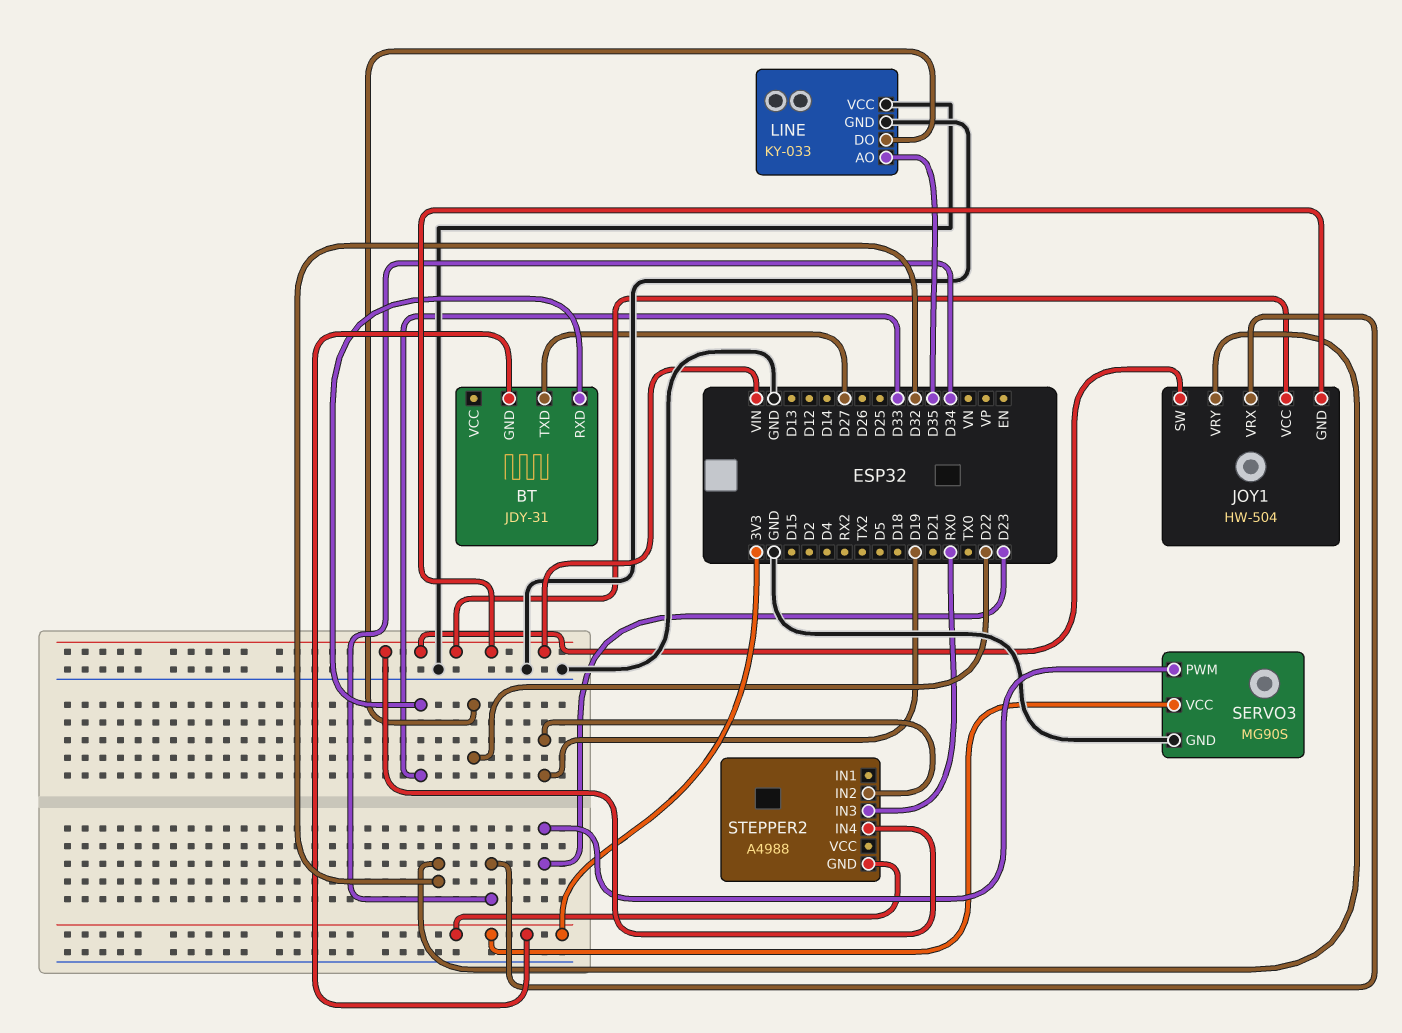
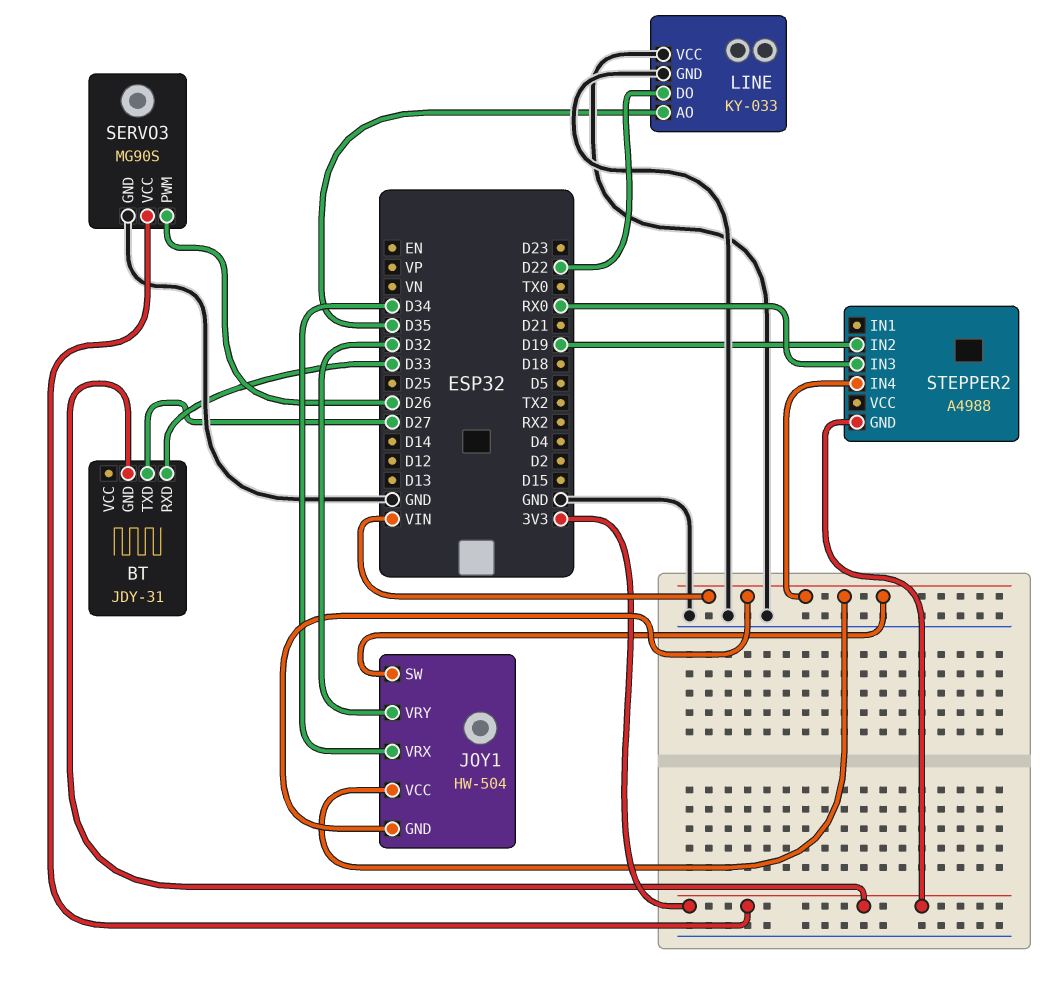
SERVO3 pin PWM: D23 -> D26

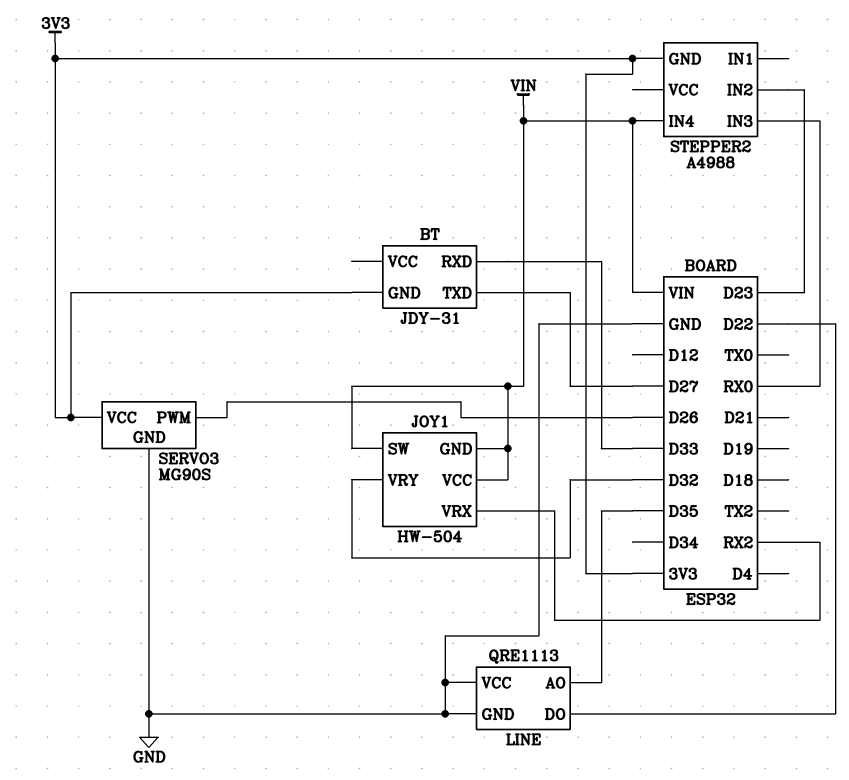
JOY1 pin VRX: D34 -> RX2
LINE: KY-033 -> QRE1113
STEPPER2 pin IN2: D19 -> D23

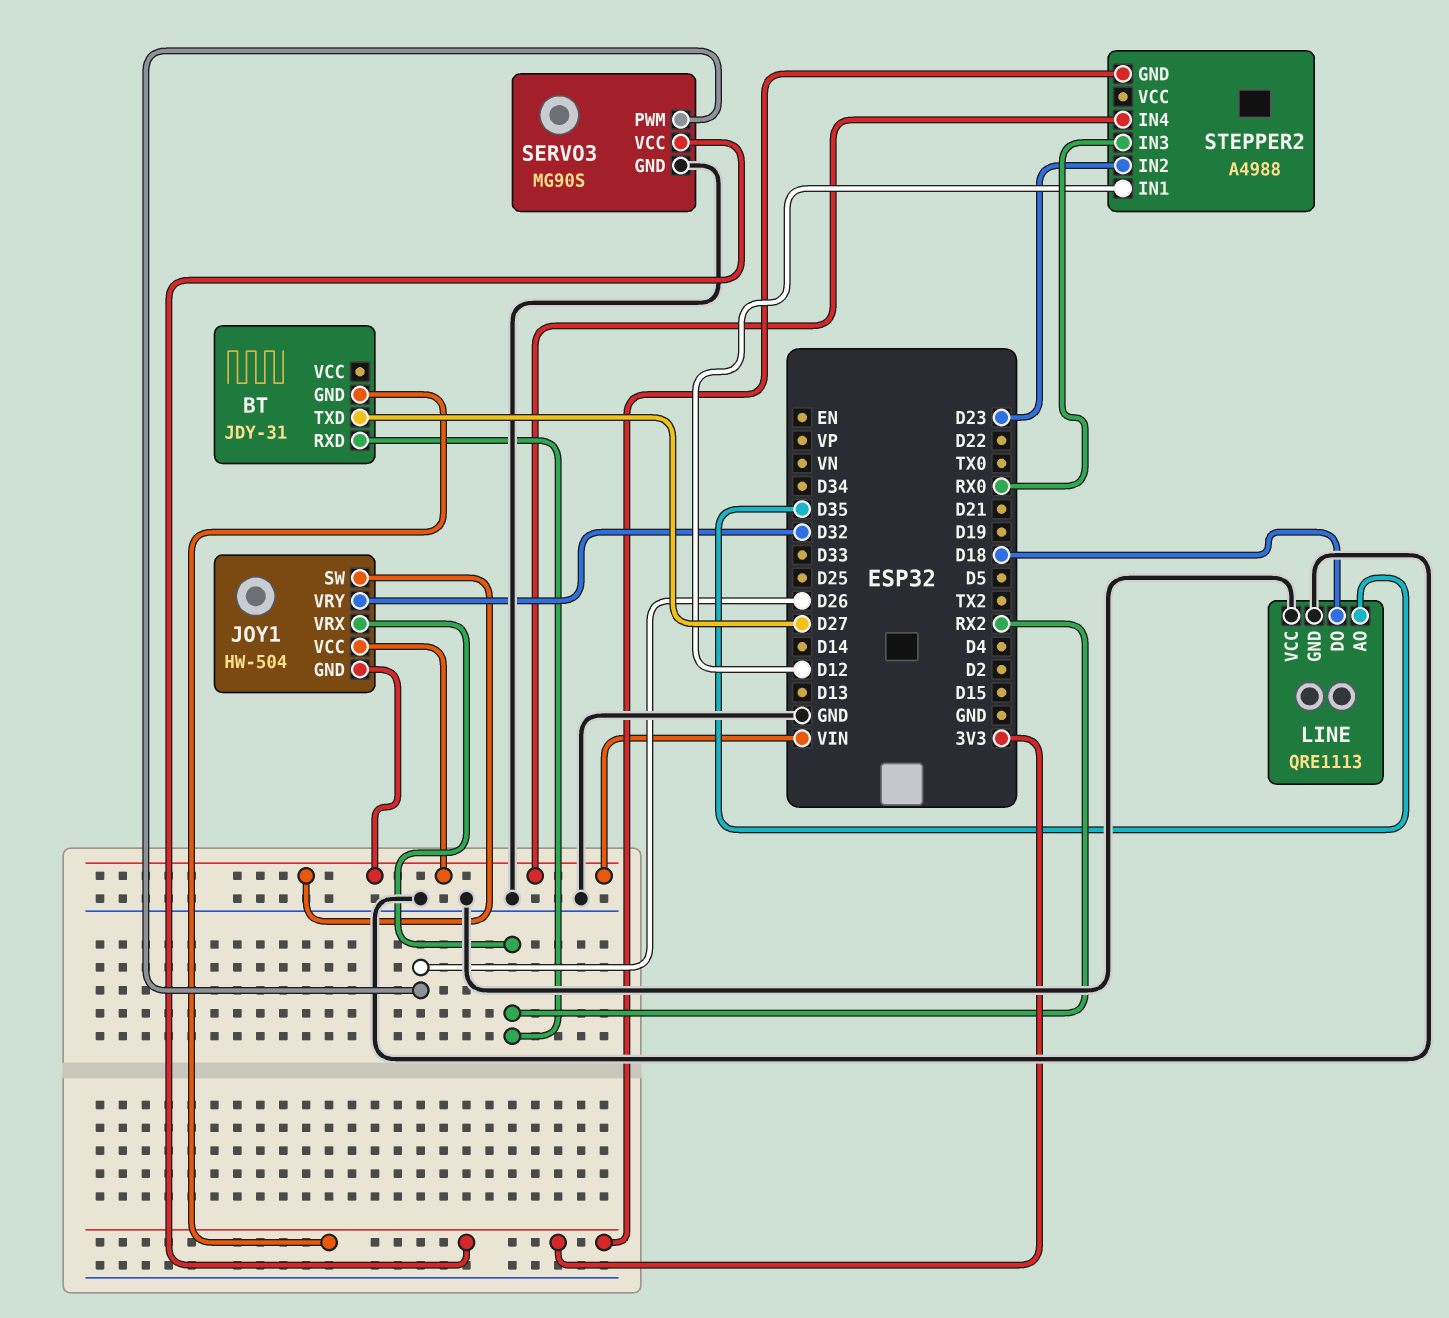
BT pin RXD: D33 -> RX2
LINE pin DO: D22 -> D18
STEPPER2 pin IN1: none -> D12

